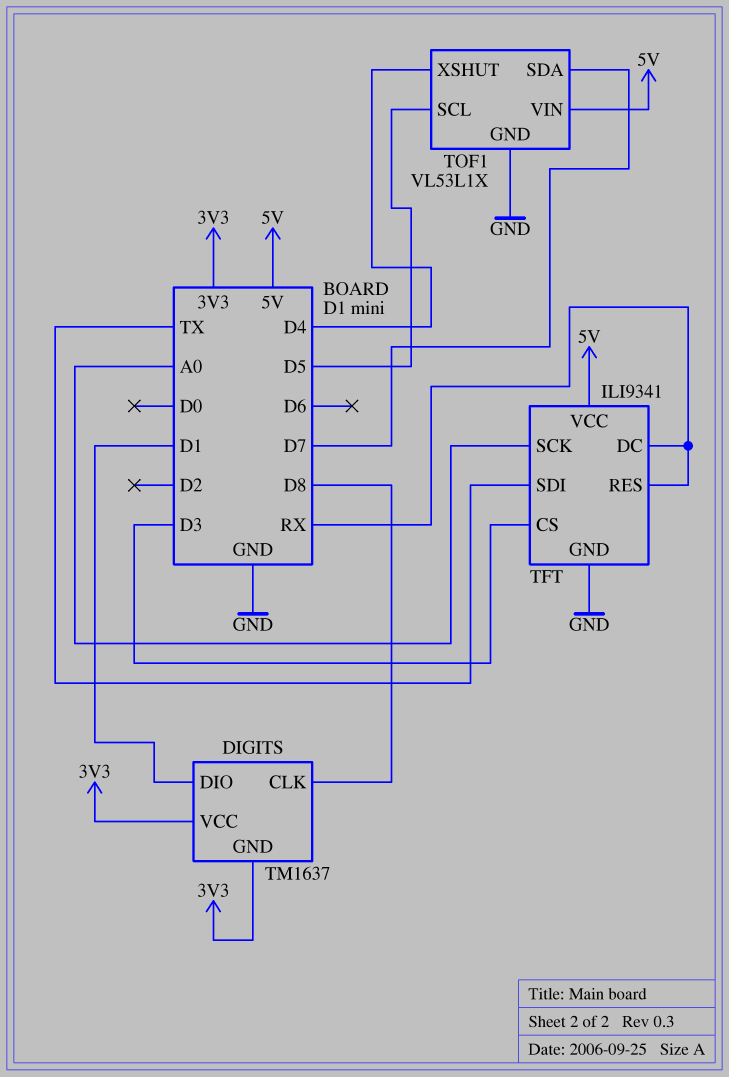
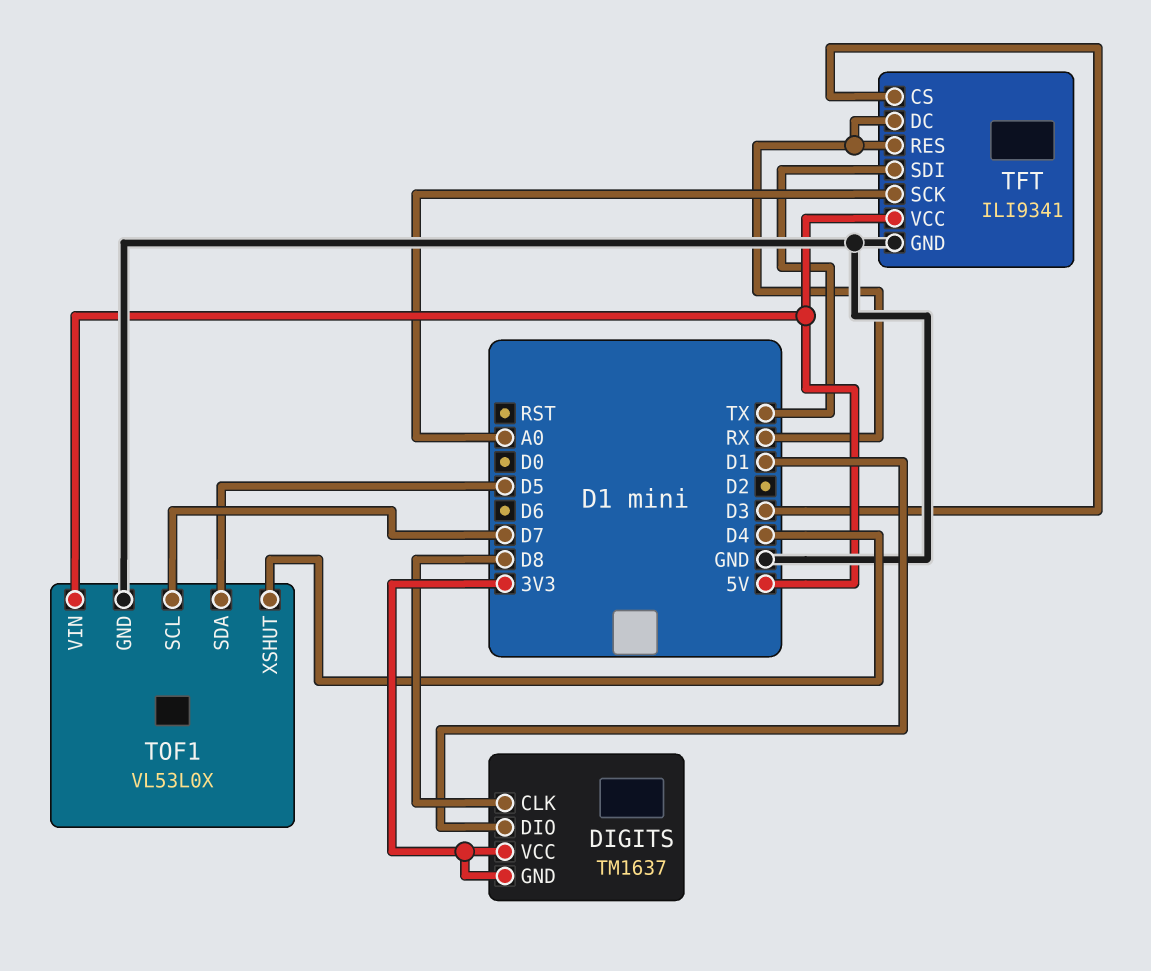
TOF1: VL53L1X -> VL53L0X
TOF1 pin SCL: D5 -> D7
TOF1 pin SDA: D7 -> D5

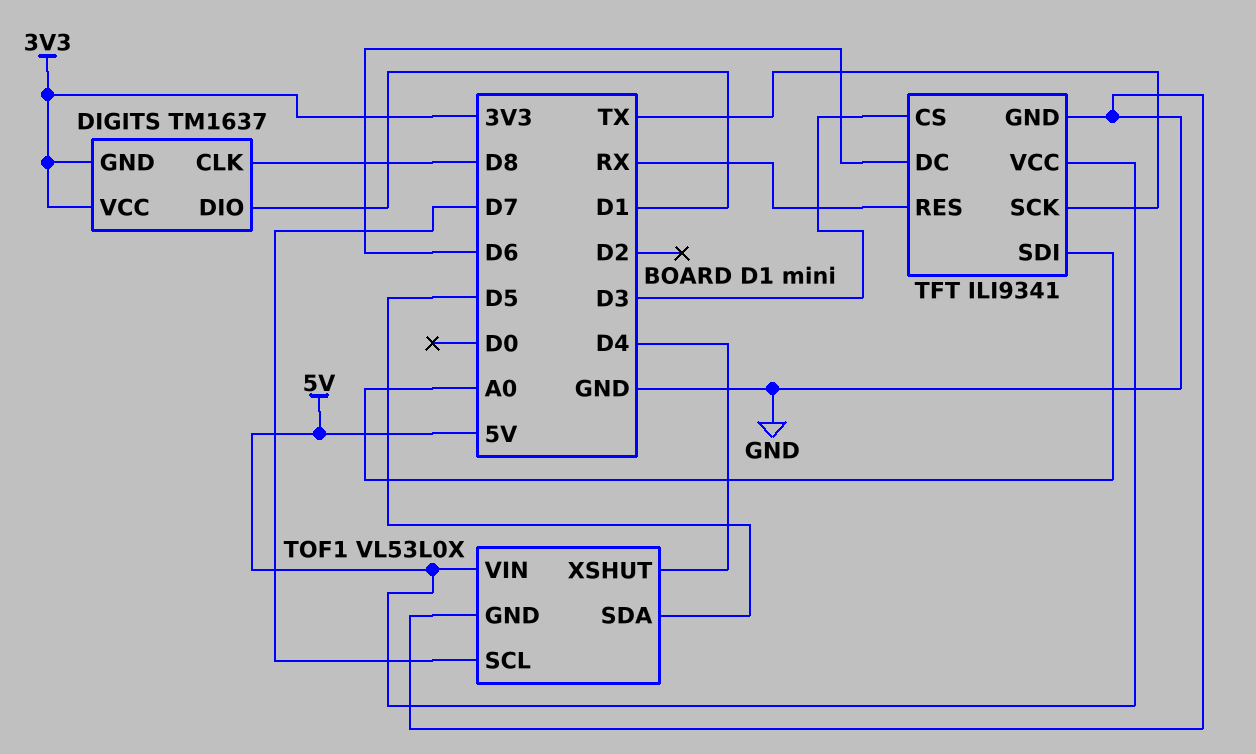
TFT pin DC: RX -> D6
TFT pin SCK: A0 -> TX
TFT pin SDI: TX -> A0

